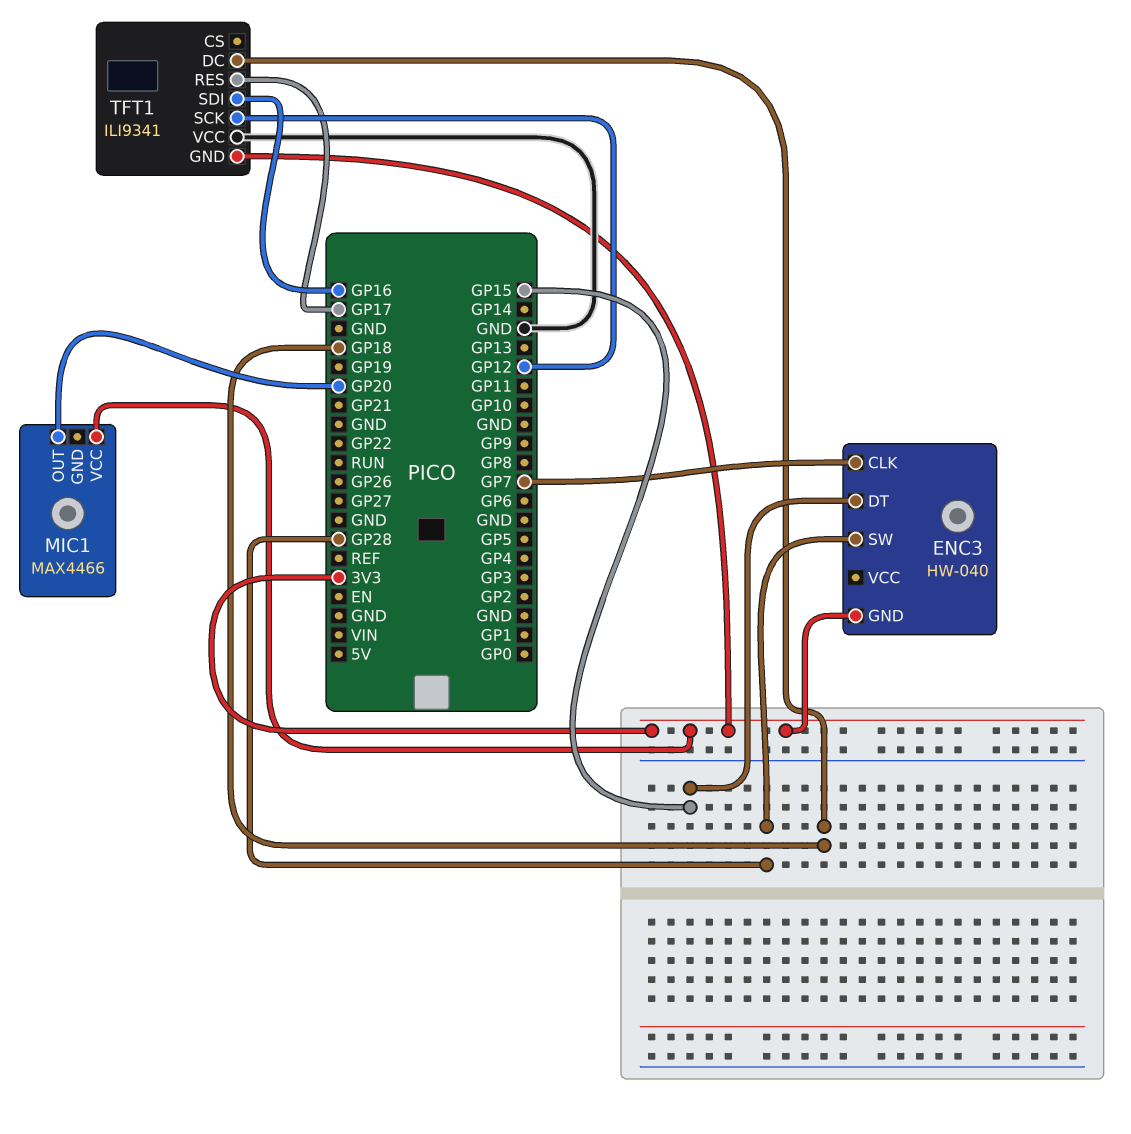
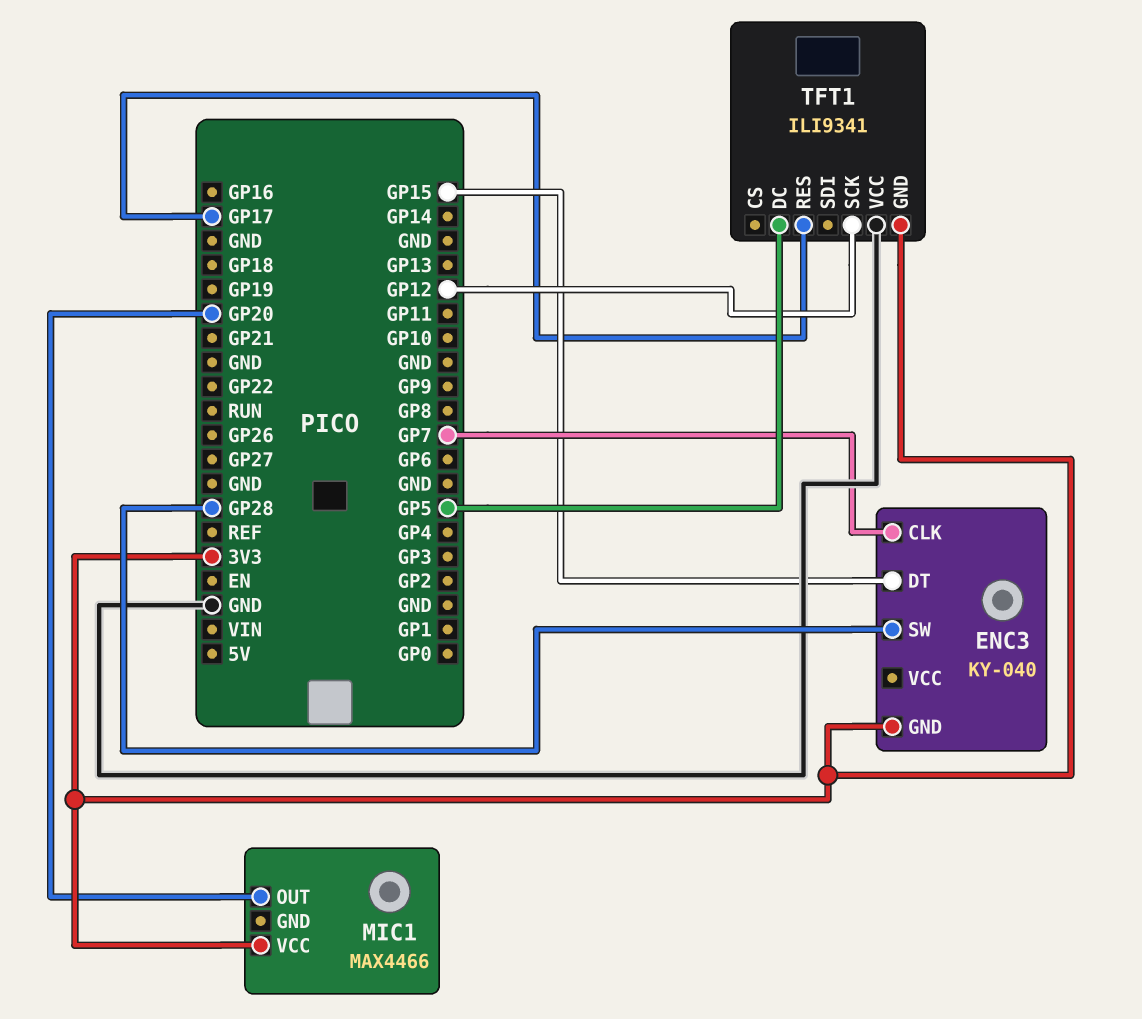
ENC3: HW-040 -> KY-040
TFT1 pin DC: GP18 -> GP5
TFT1 pin SDI: GP16 -> none

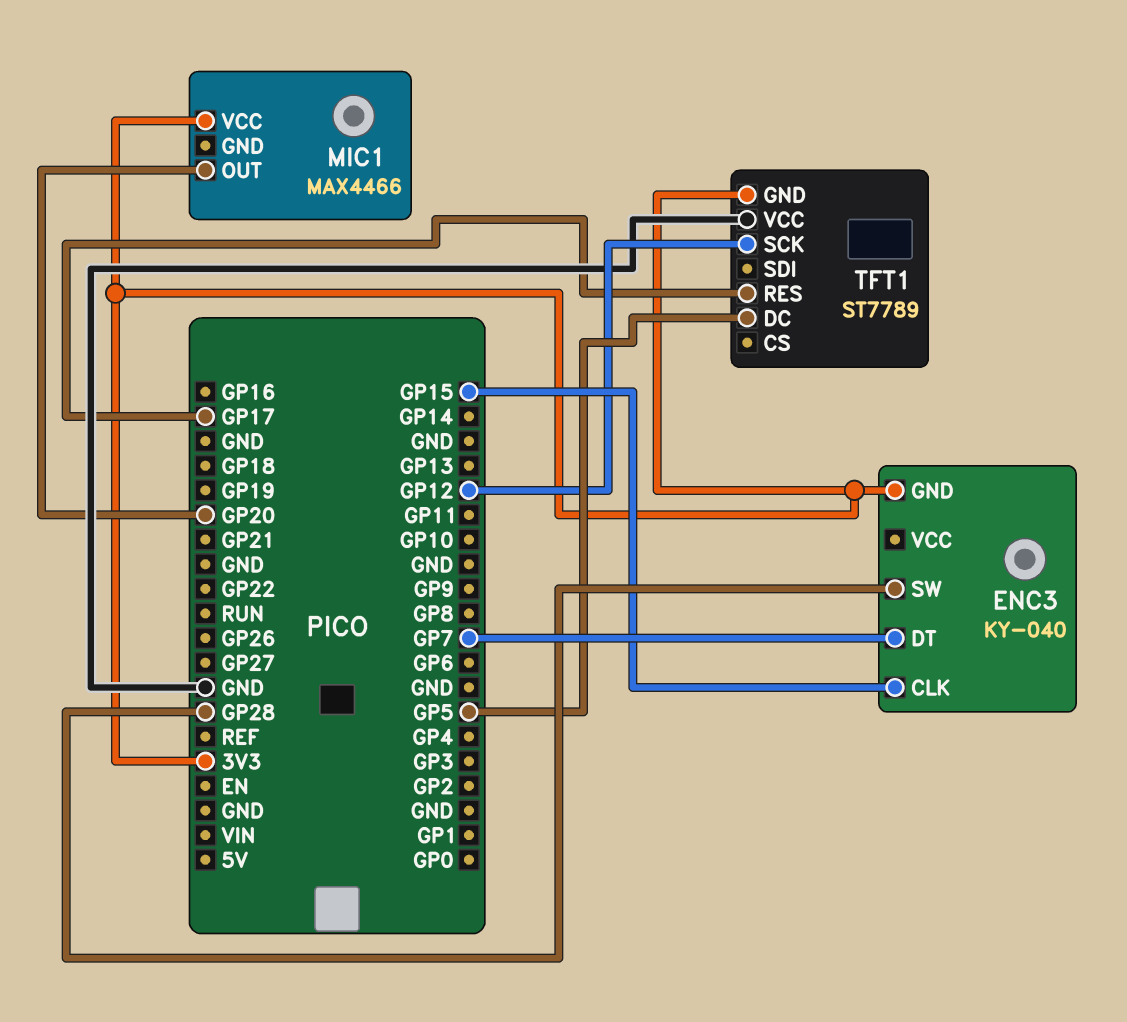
ENC3 pin CLK: GP7 -> GP15
ENC3 pin DT: GP15 -> GP7
TFT1: ILI9341 -> ST7789

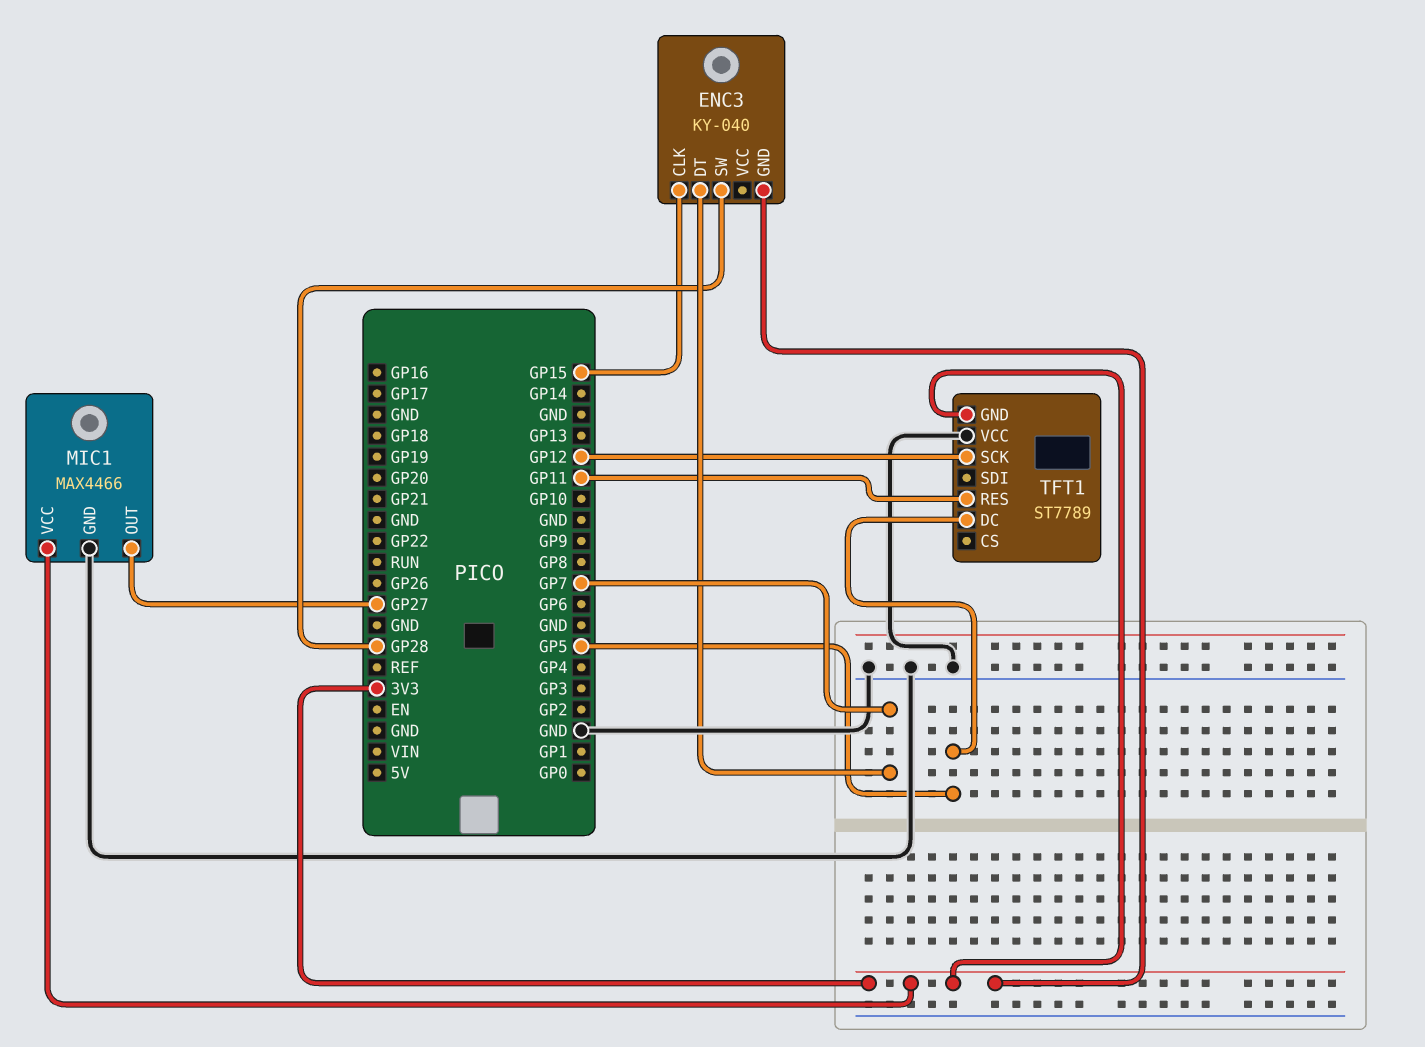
MIC1 pin GND: none -> GND
MIC1 pin OUT: GP20 -> GP27
TFT1 pin RES: GP17 -> GP11

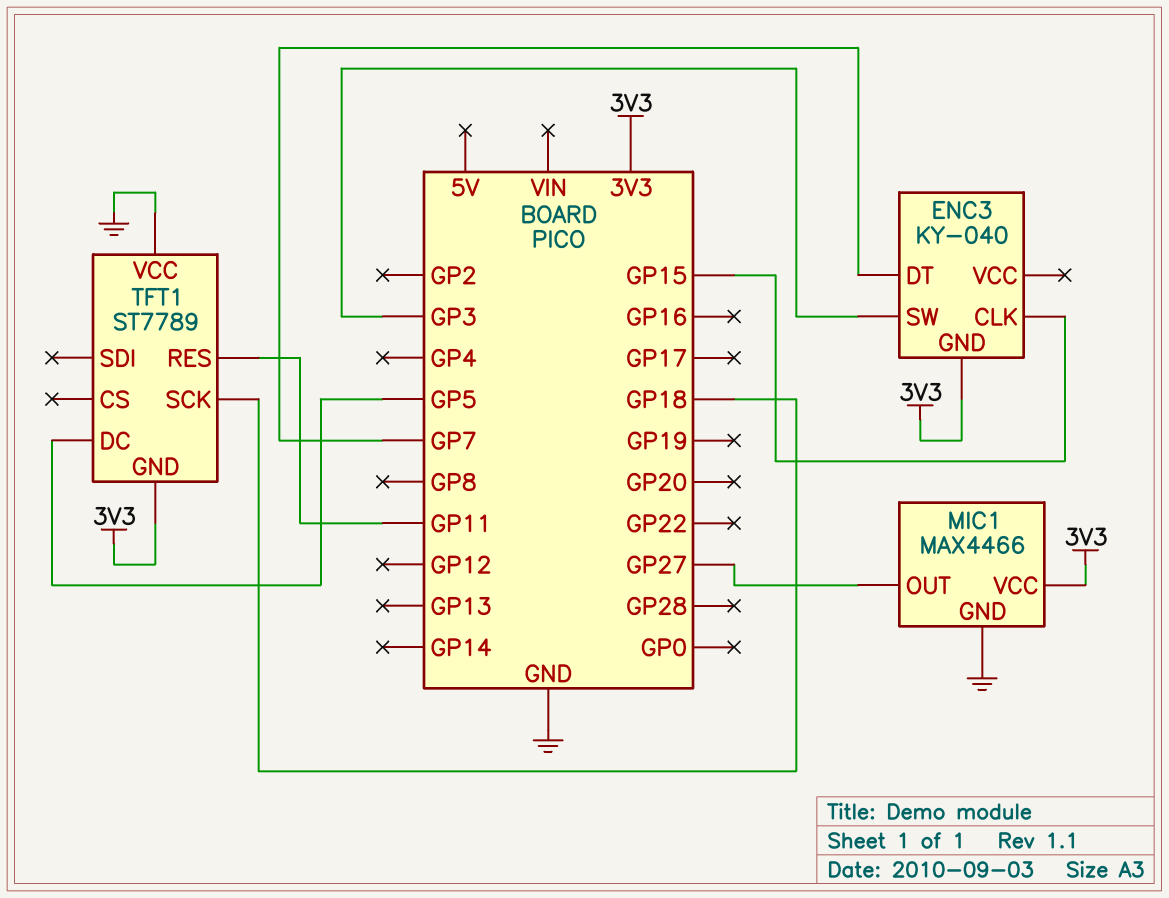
ENC3 pin SW: GP28 -> GP3
TFT1 pin SCK: GP12 -> GP18

